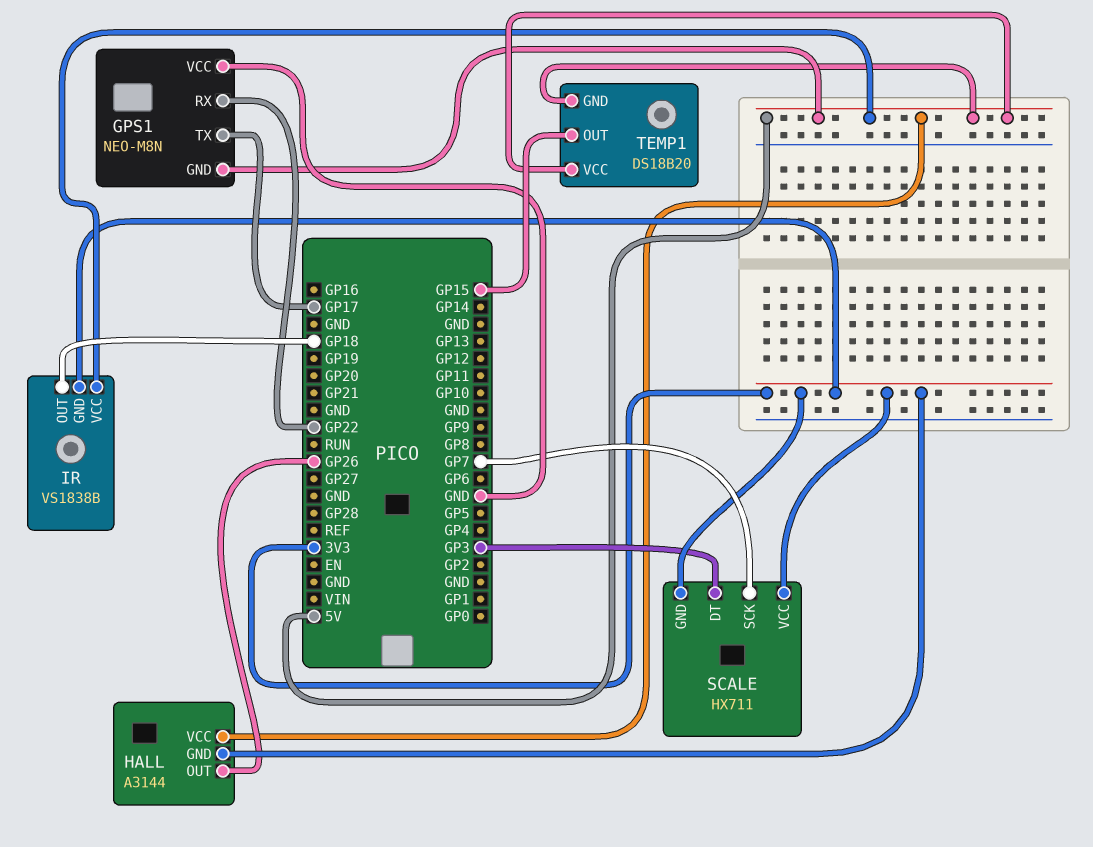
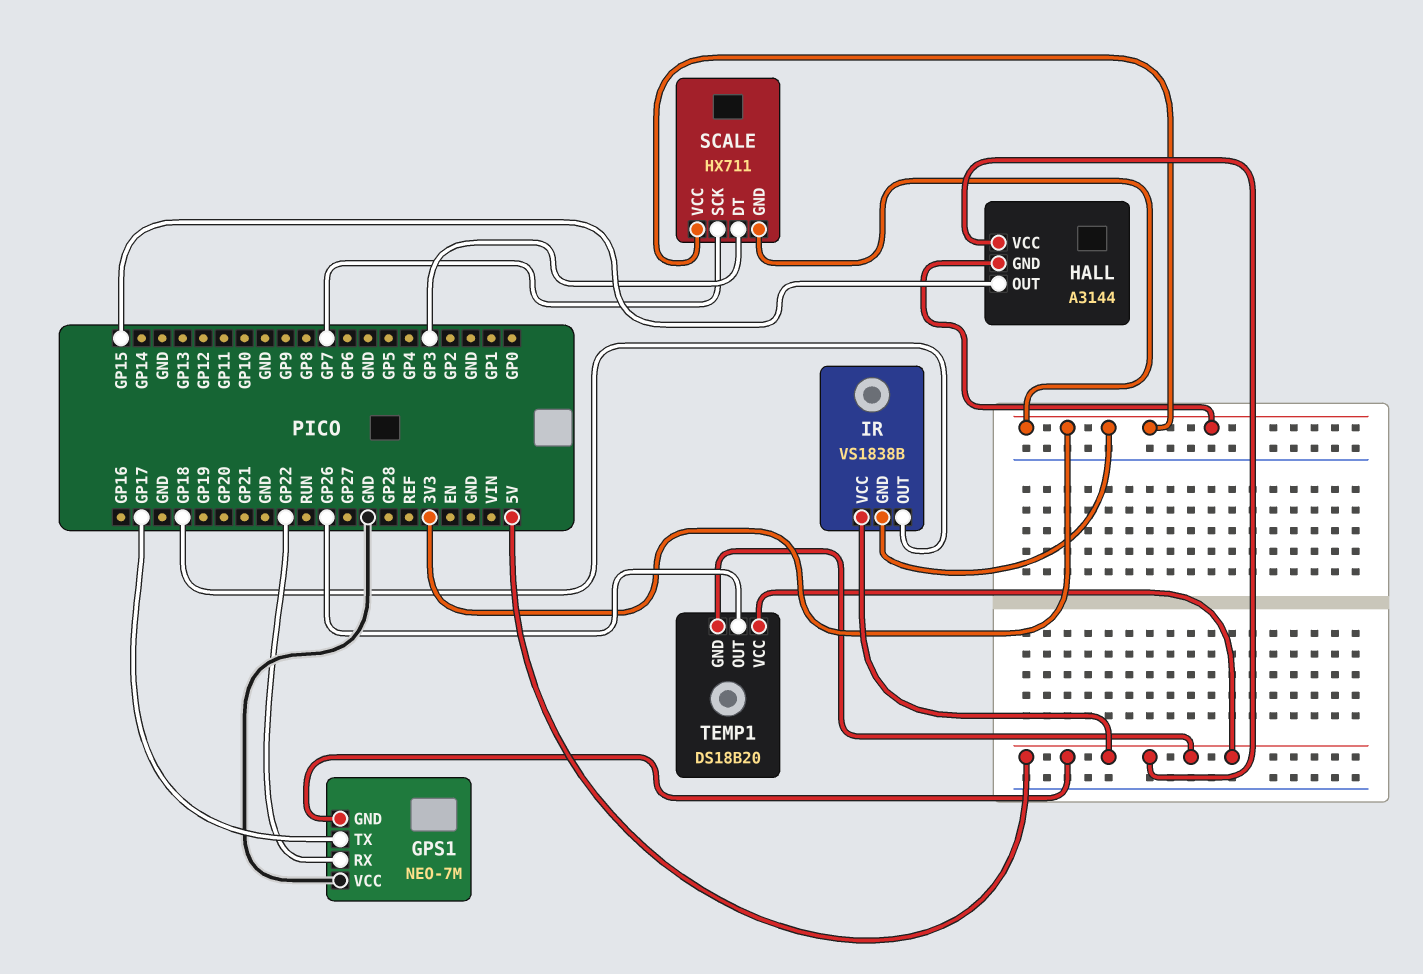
GPS1: NEO-M8N -> NEO-7M
HALL pin OUT: GP26 -> GP15
TEMP1 pin OUT: GP15 -> GP26

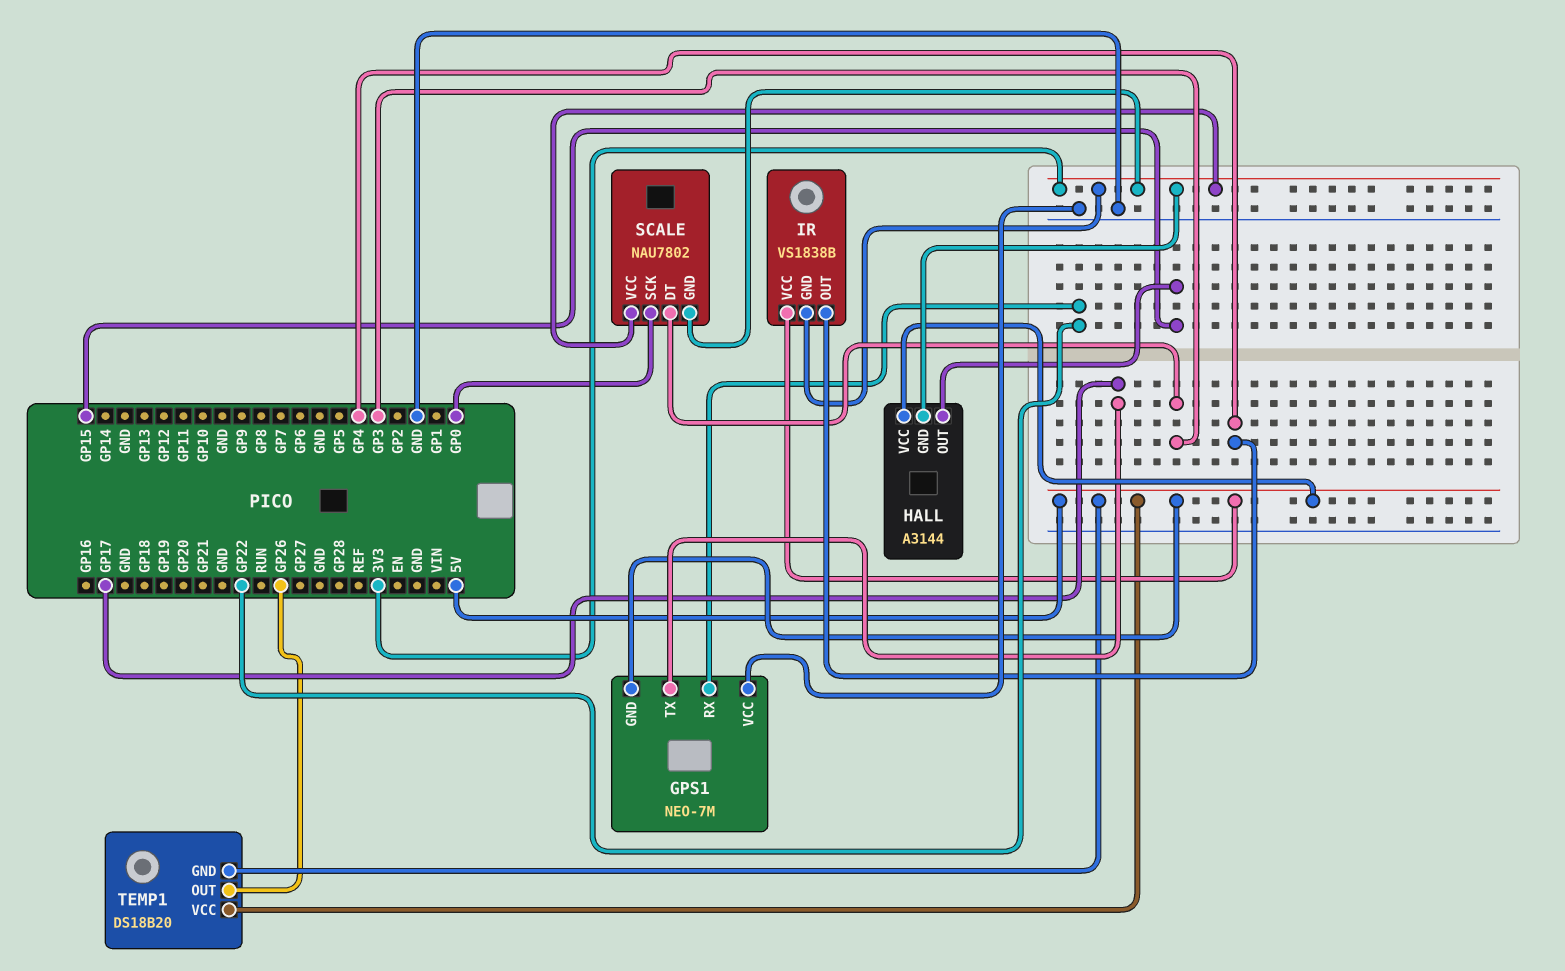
IR pin OUT: GP18 -> GP4
SCALE: HX711 -> NAU7802
SCALE pin SCK: GP7 -> GP0

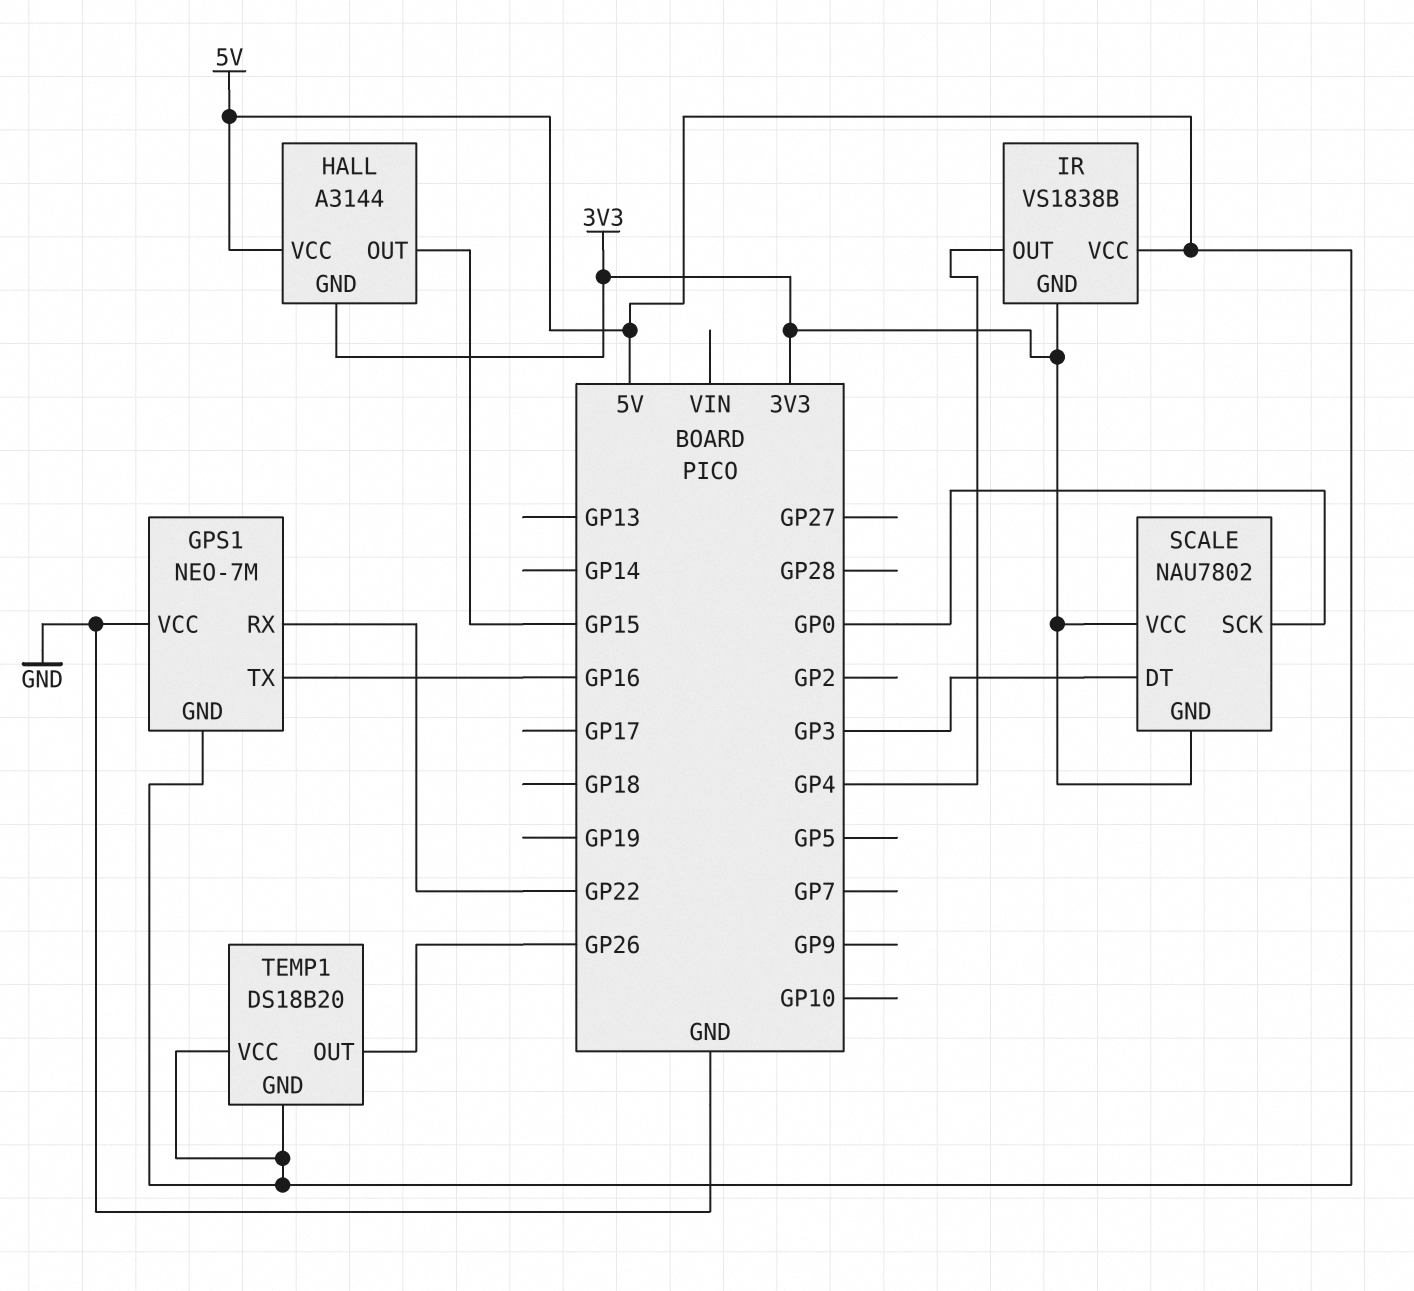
GPS1 pin TX: GP17 -> GP16

